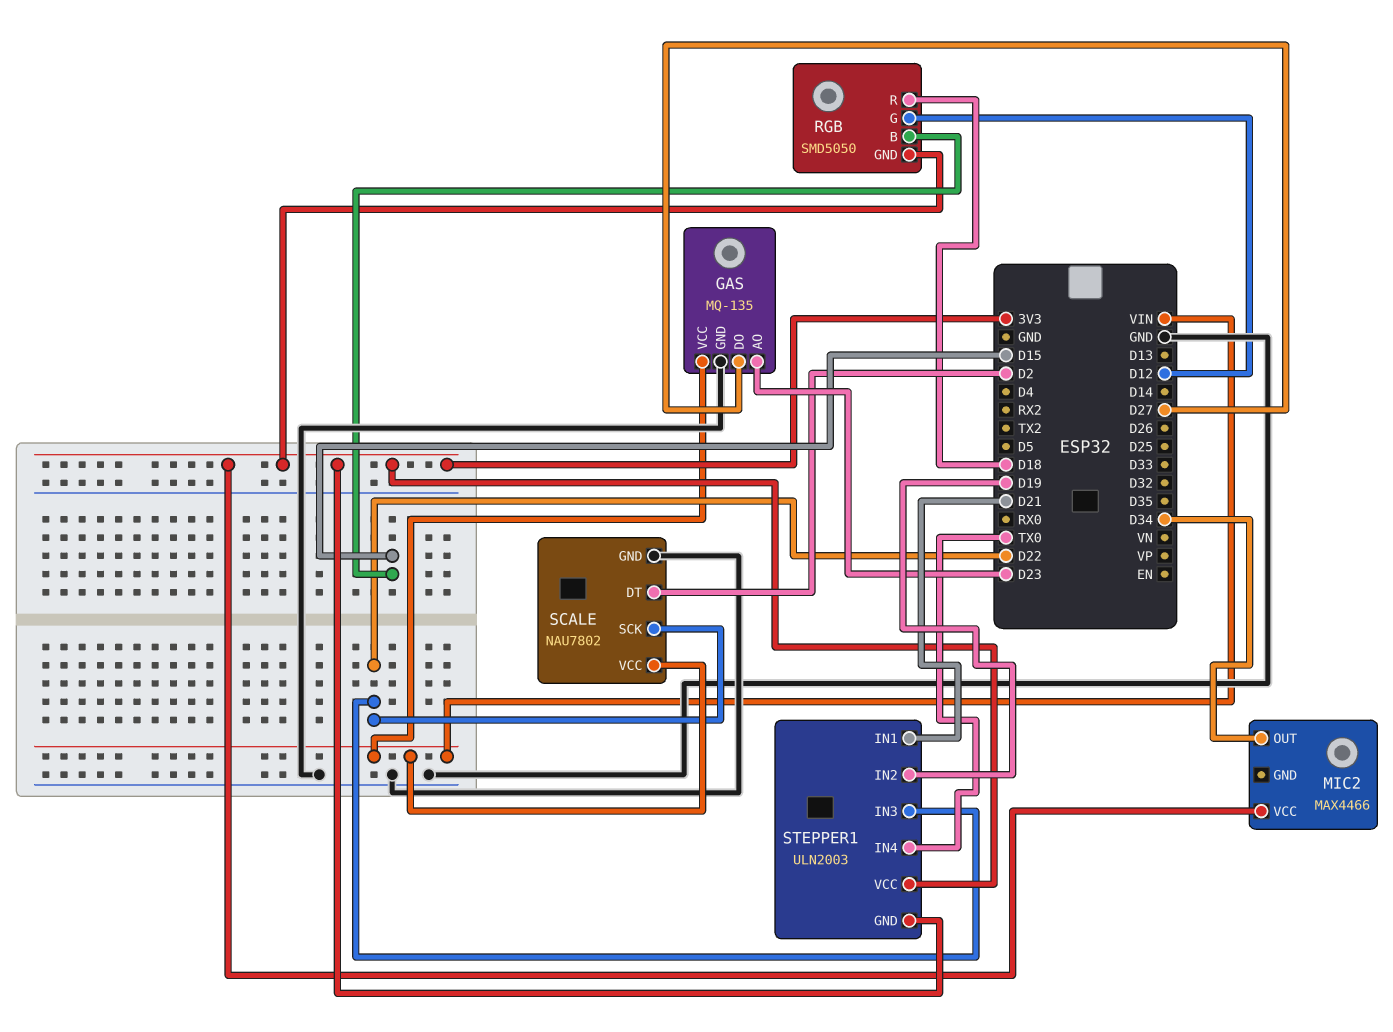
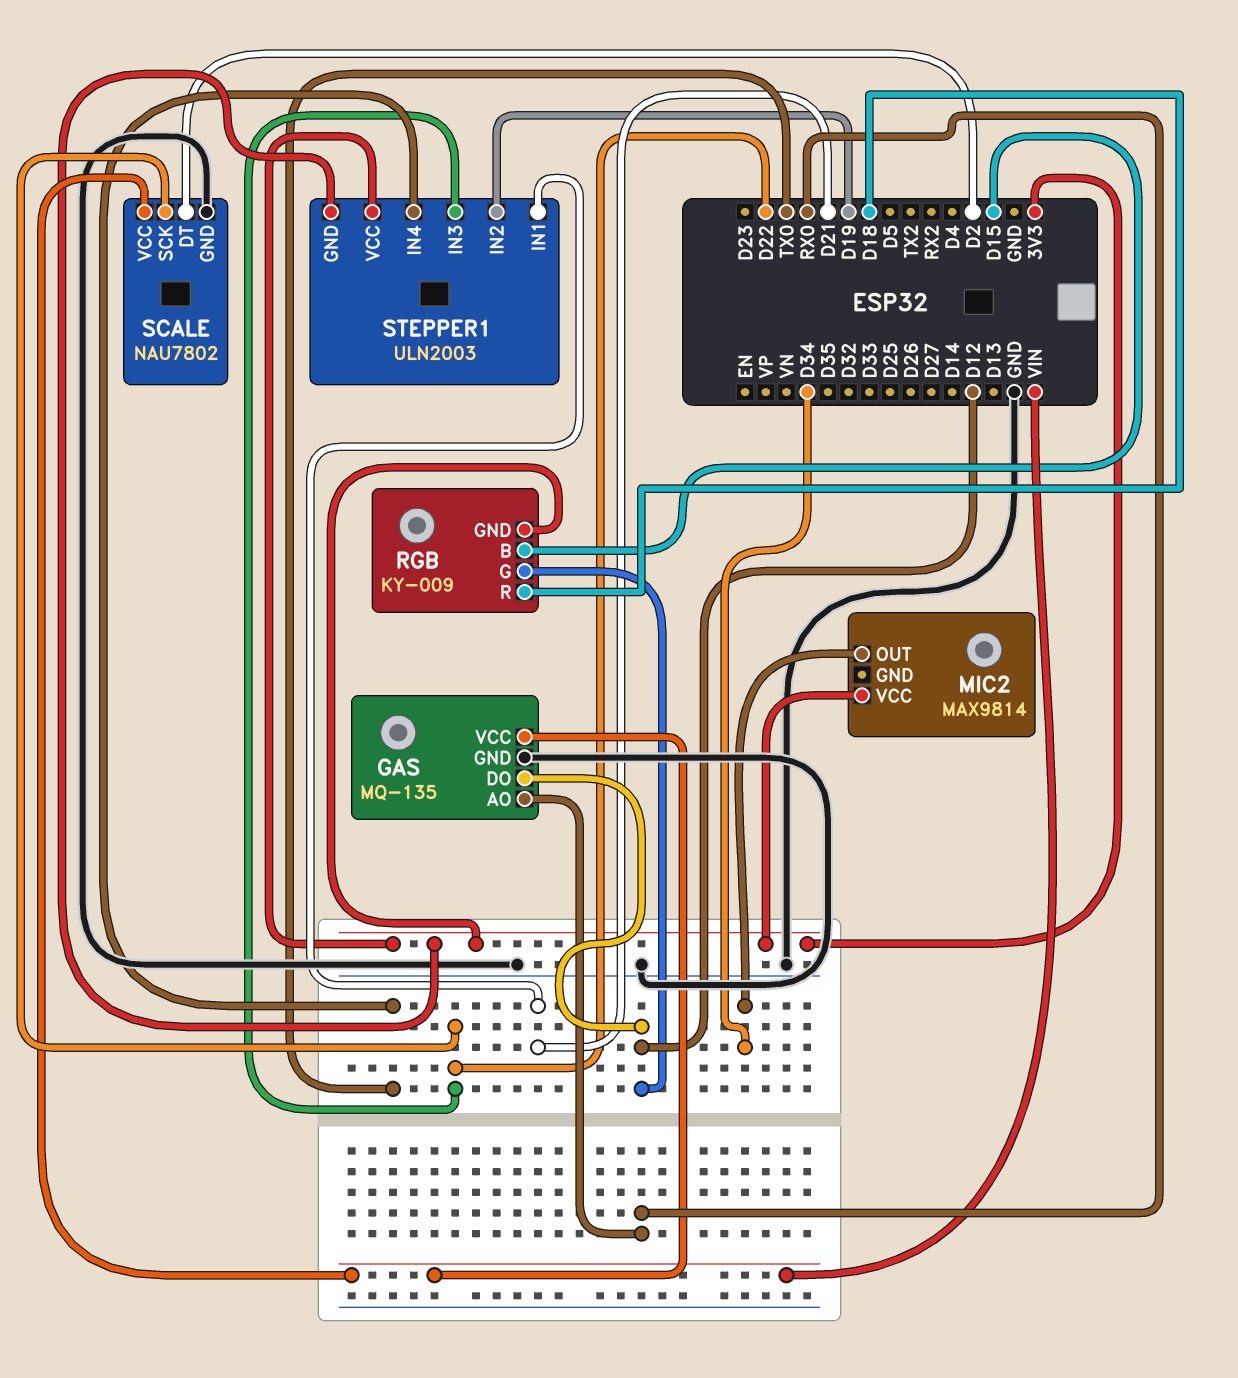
GAS pin AO: D23 -> RX0
GAS pin DO: D27 -> D12
MIC2: MAX4466 -> MAX9814
RGB: SMD5050 -> KY-009

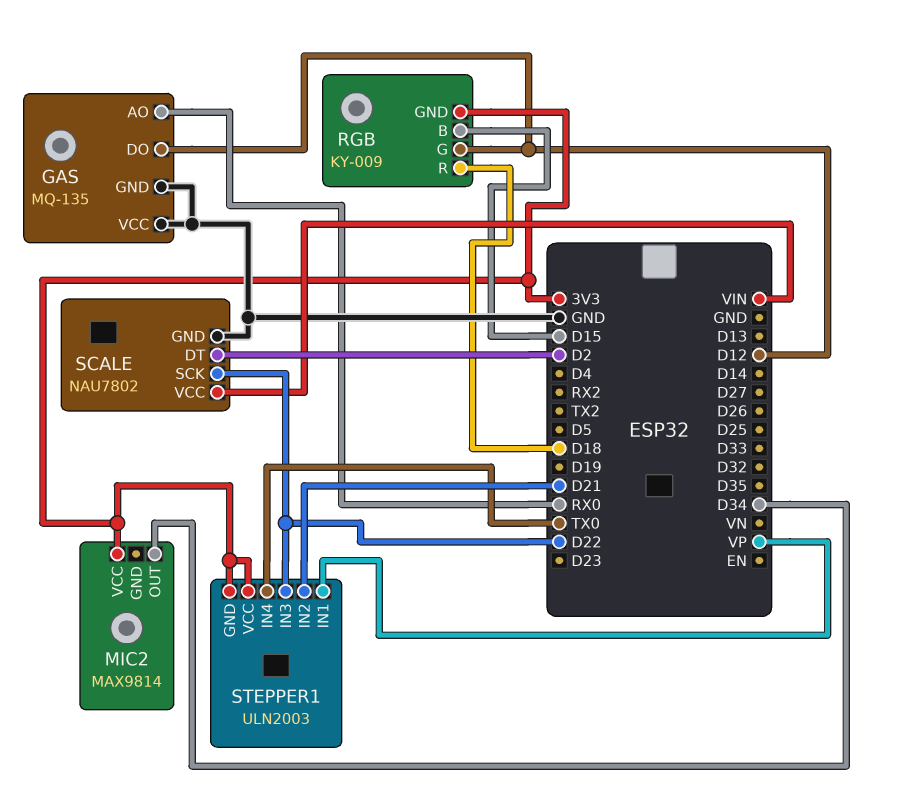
GAS pin VCC: VIN -> GND
STEPPER1 pin IN1: D21 -> VP
STEPPER1 pin IN2: D19 -> D21

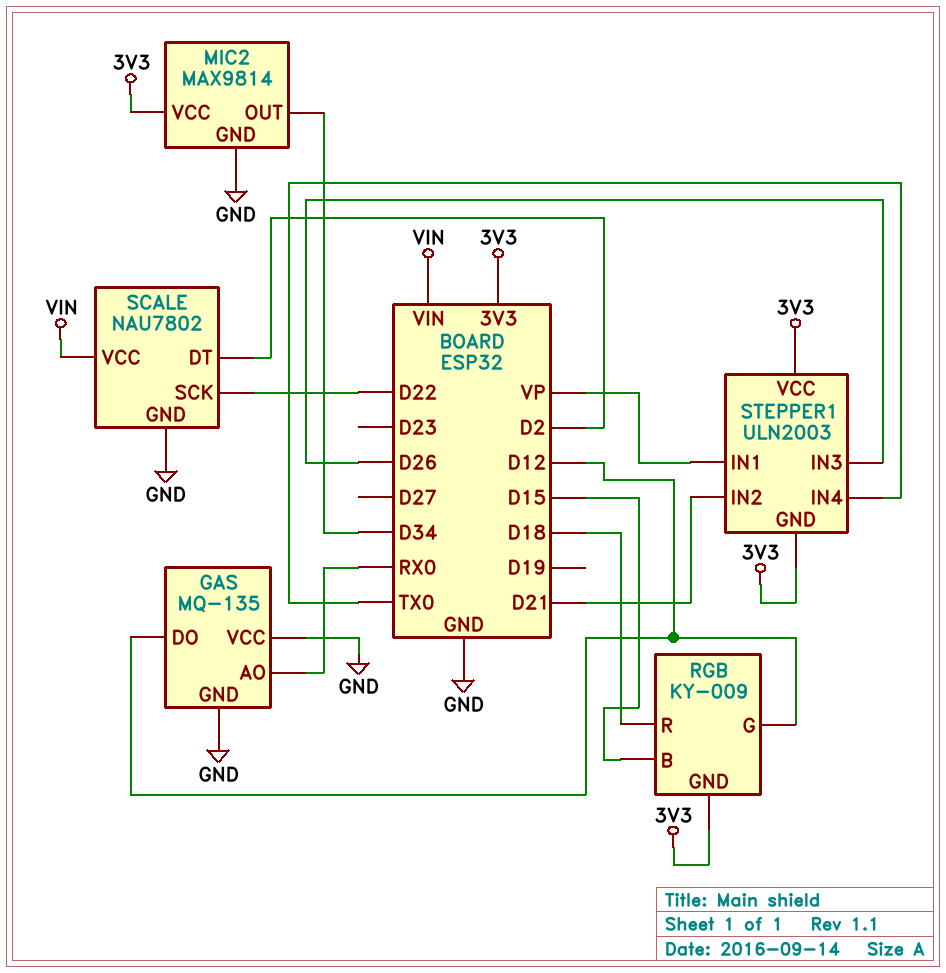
MIC2 pin GND: none -> GND
STEPPER1 pin IN3: D22 -> D26

